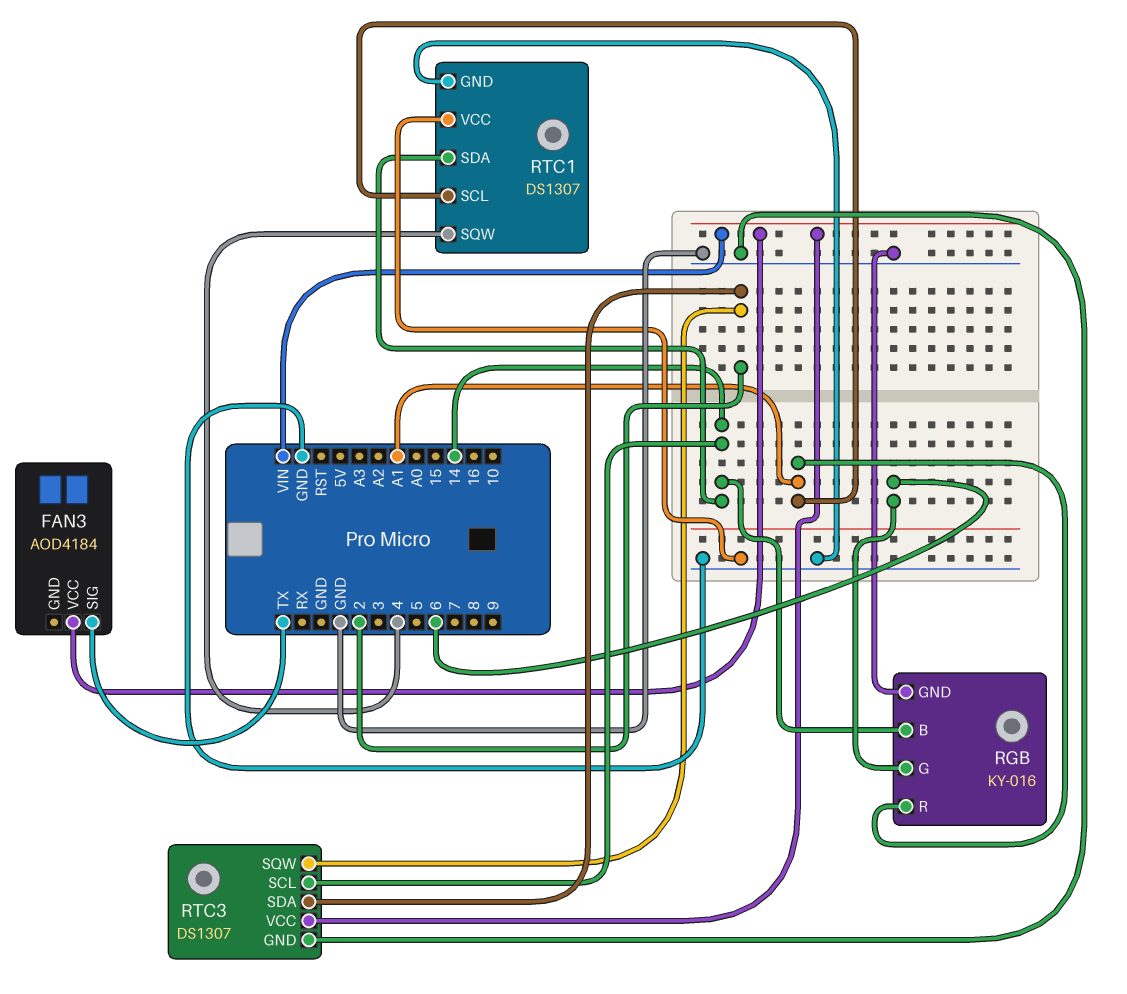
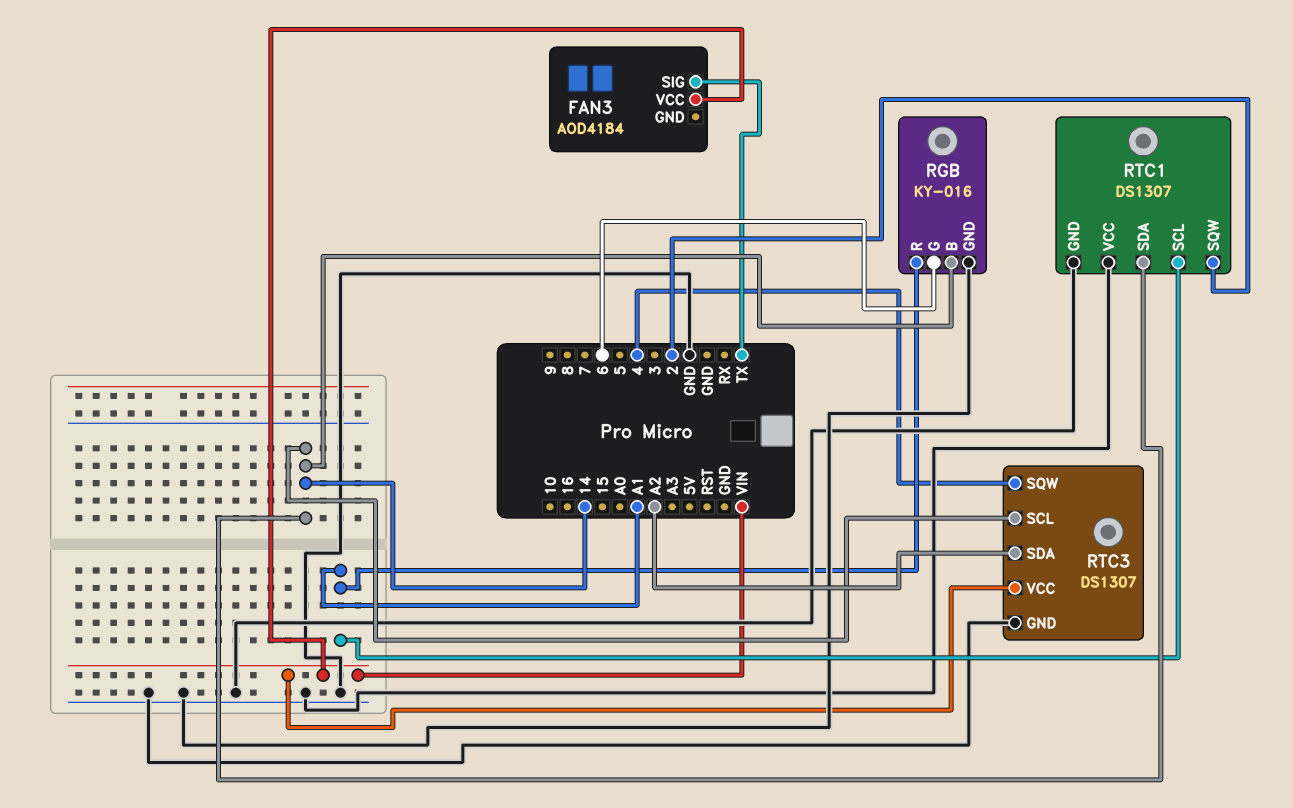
RTC1 pin SQW: 4 -> 2
RTC3 pin SDA: 2 -> A2
RTC3 pin SQW: 2 -> 4

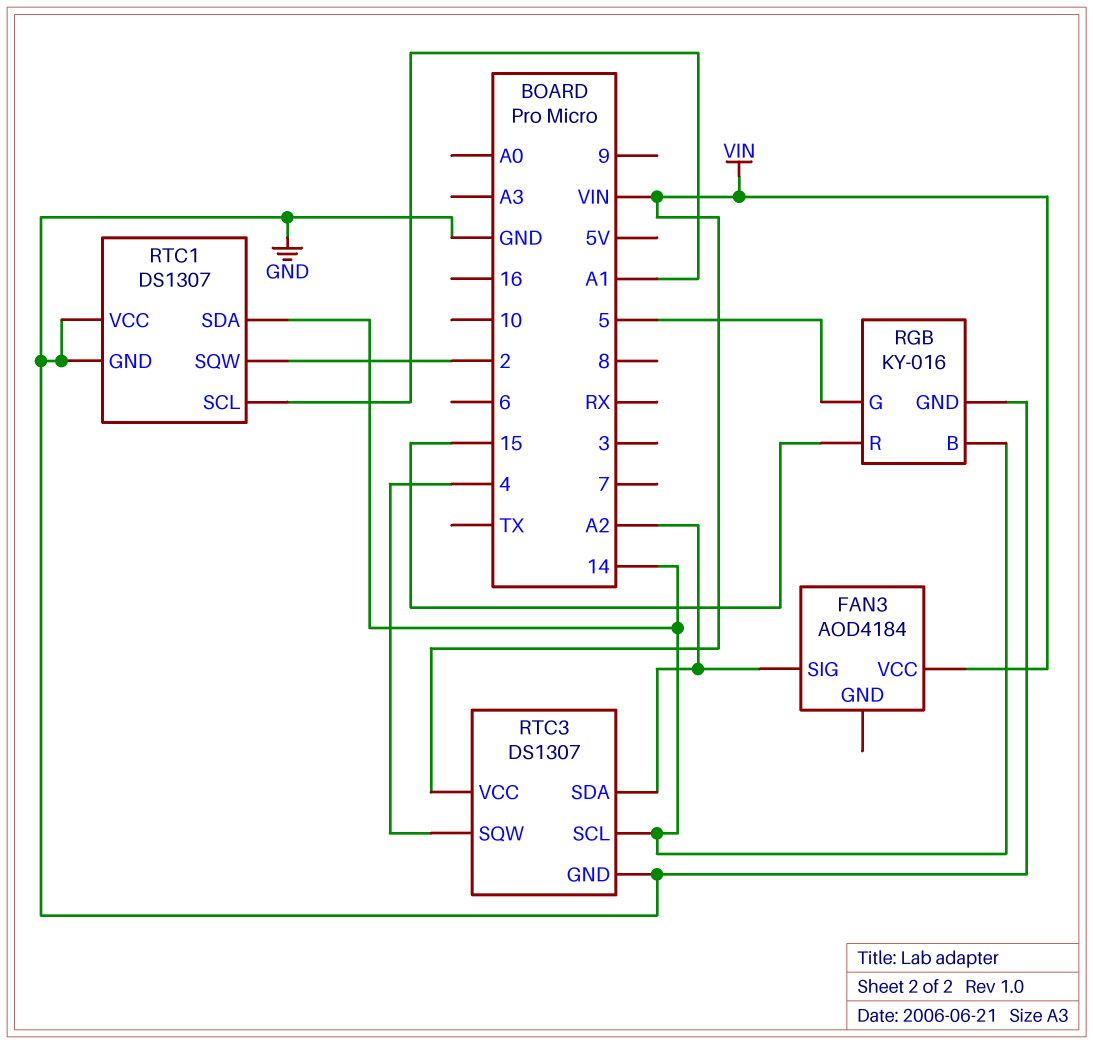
FAN3 pin SIG: TX -> A2
RGB pin G: 6 -> 5
RGB pin R: A1 -> 15

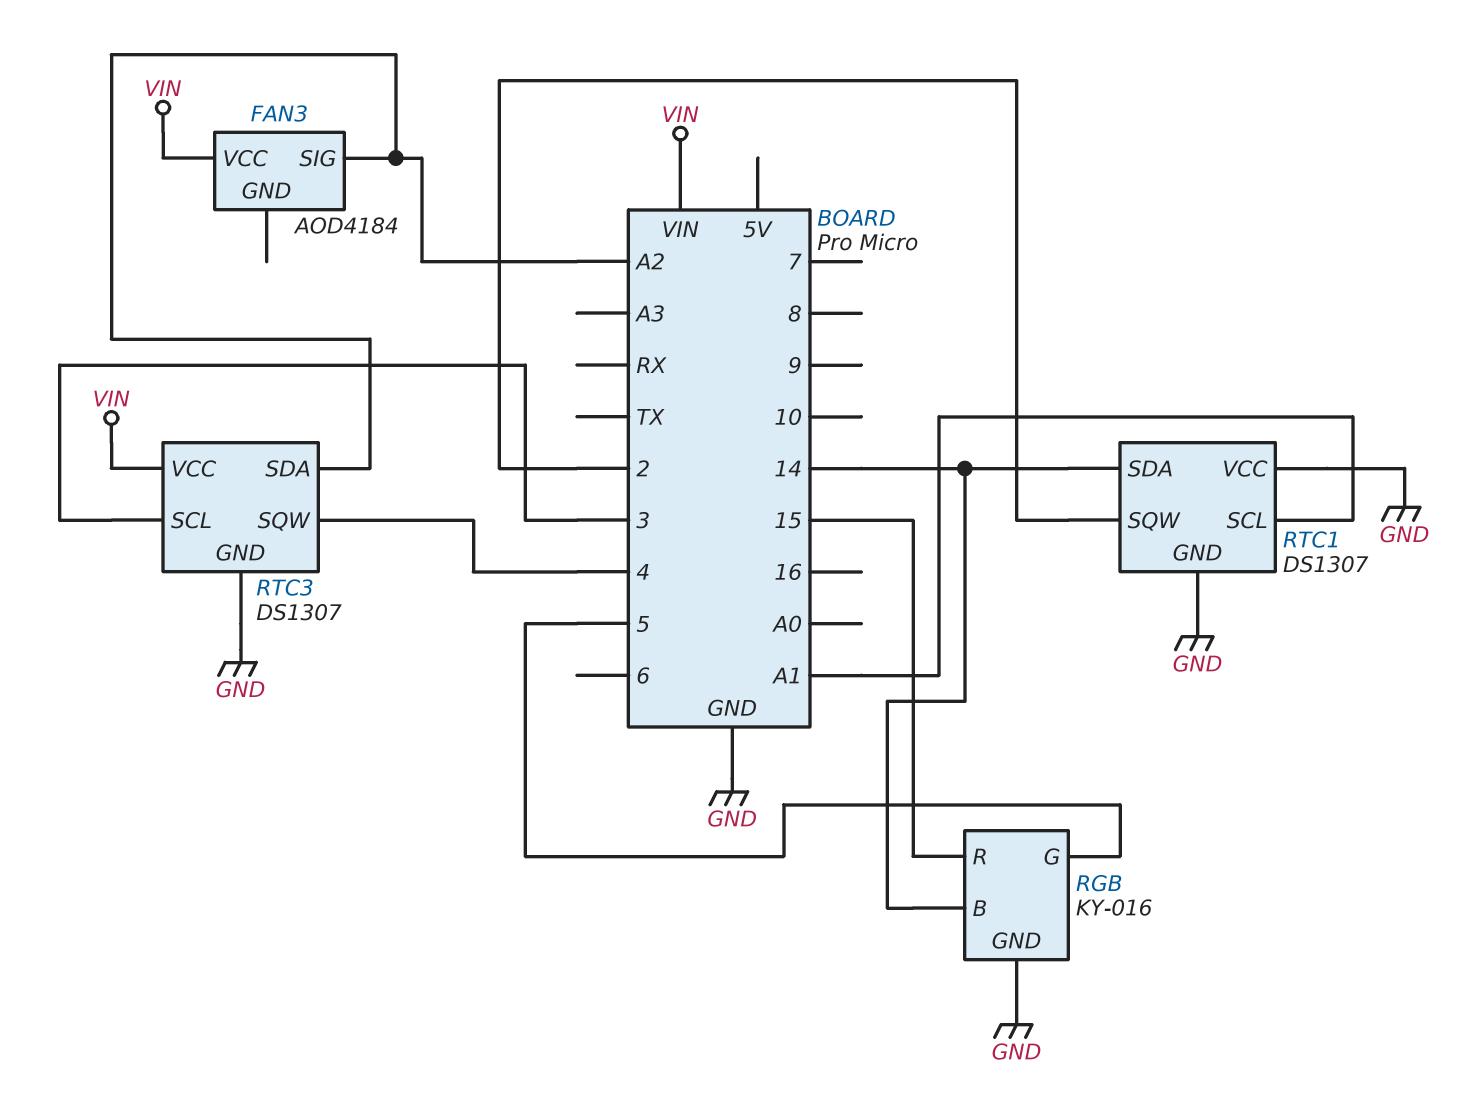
RTC3 pin SCL: 14 -> 3

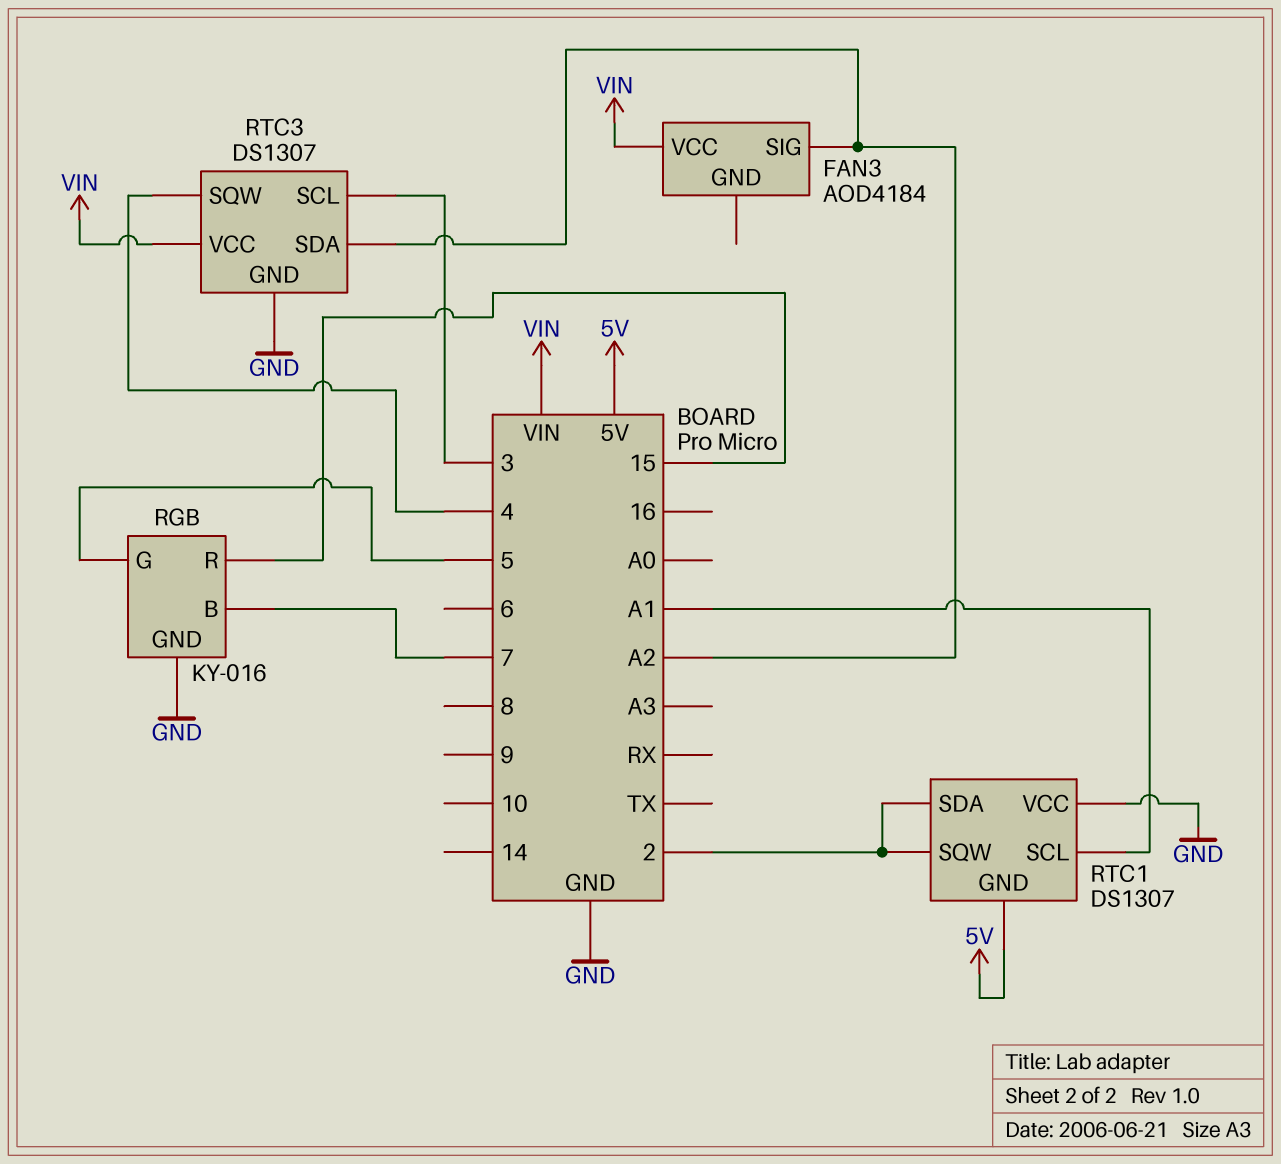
RGB pin B: 14 -> 7
RTC1 pin GND: GND -> 5V
RTC1 pin SDA: 14 -> 2

